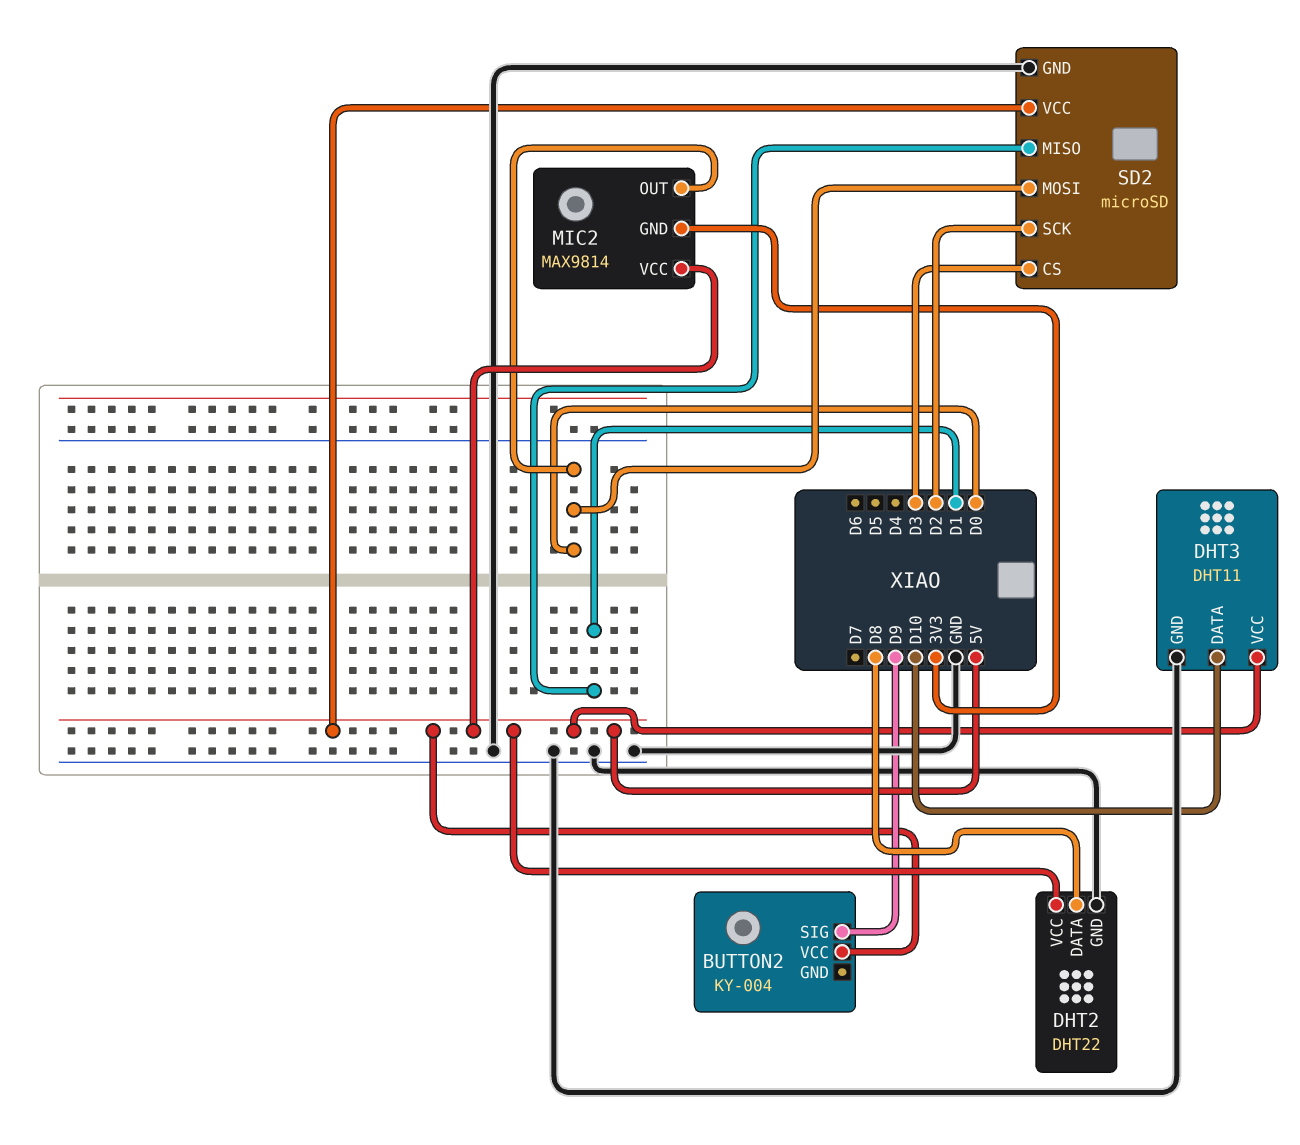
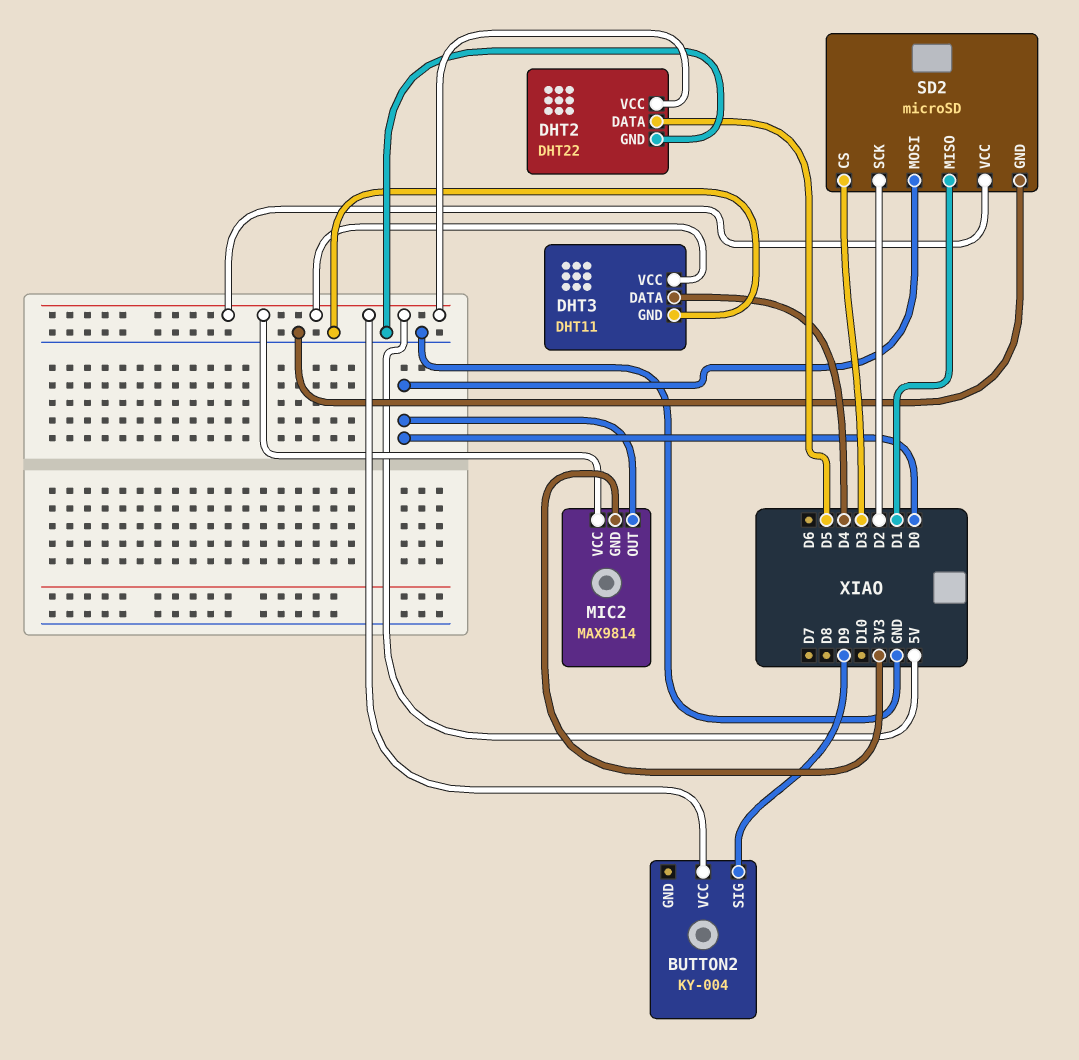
DHT2 pin DATA: D8 -> D5
DHT3 pin DATA: D10 -> D4

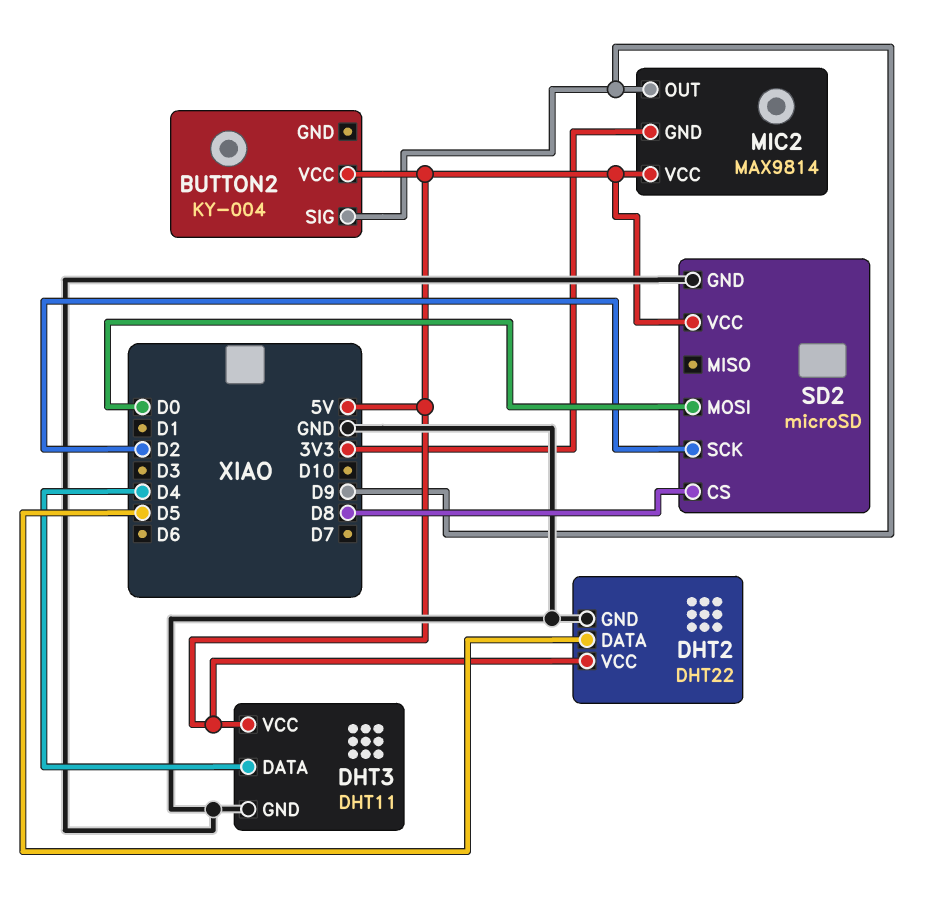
MIC2 pin OUT: D0 -> D9
SD2 pin CS: D3 -> D8
SD2 pin MISO: D1 -> none

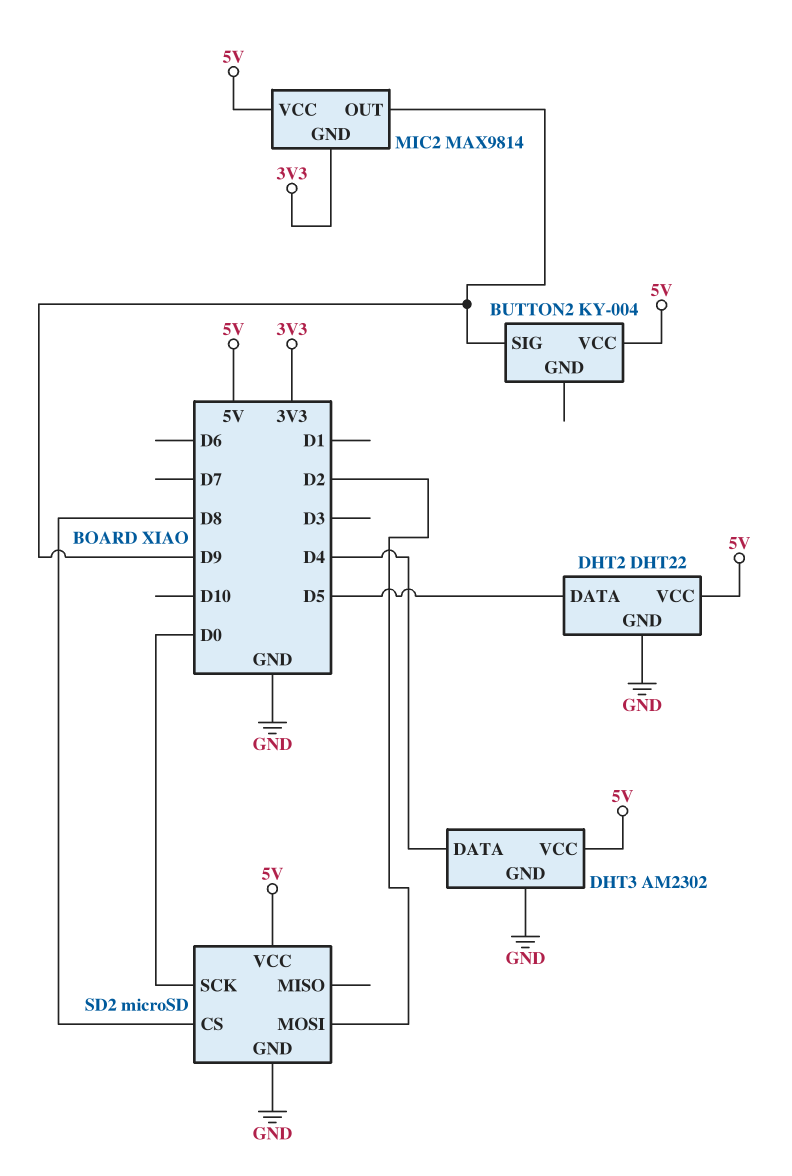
DHT3: DHT11 -> AM2302
SD2 pin MOSI: D0 -> D2
SD2 pin SCK: D2 -> D0

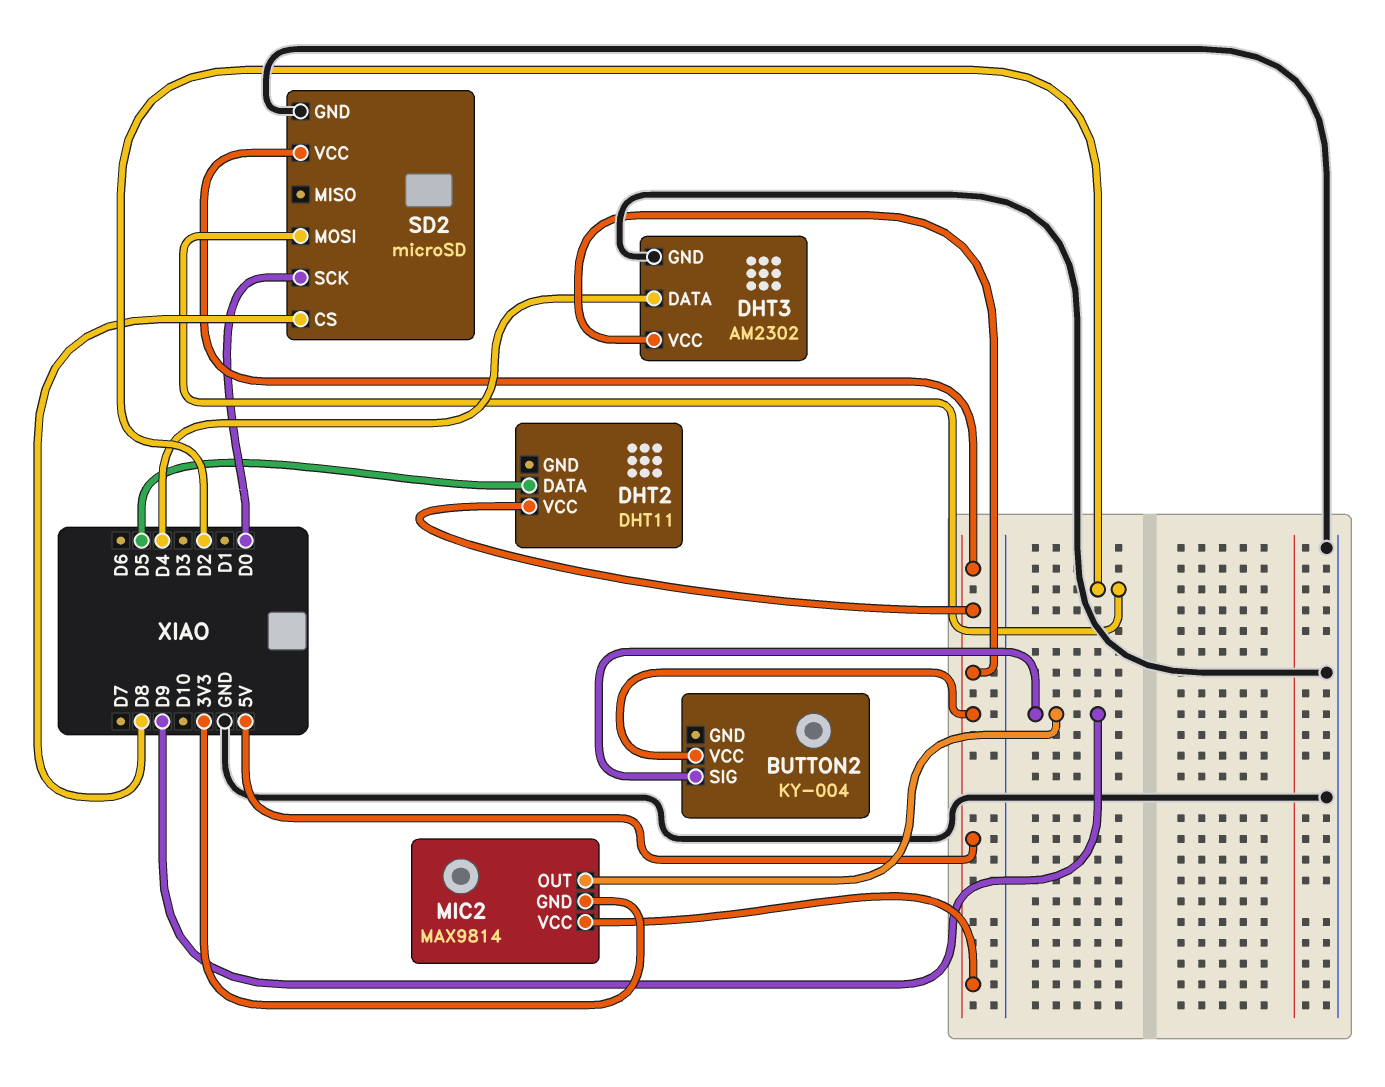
DHT2: DHT22 -> DHT11
DHT2 pin GND: GND -> none

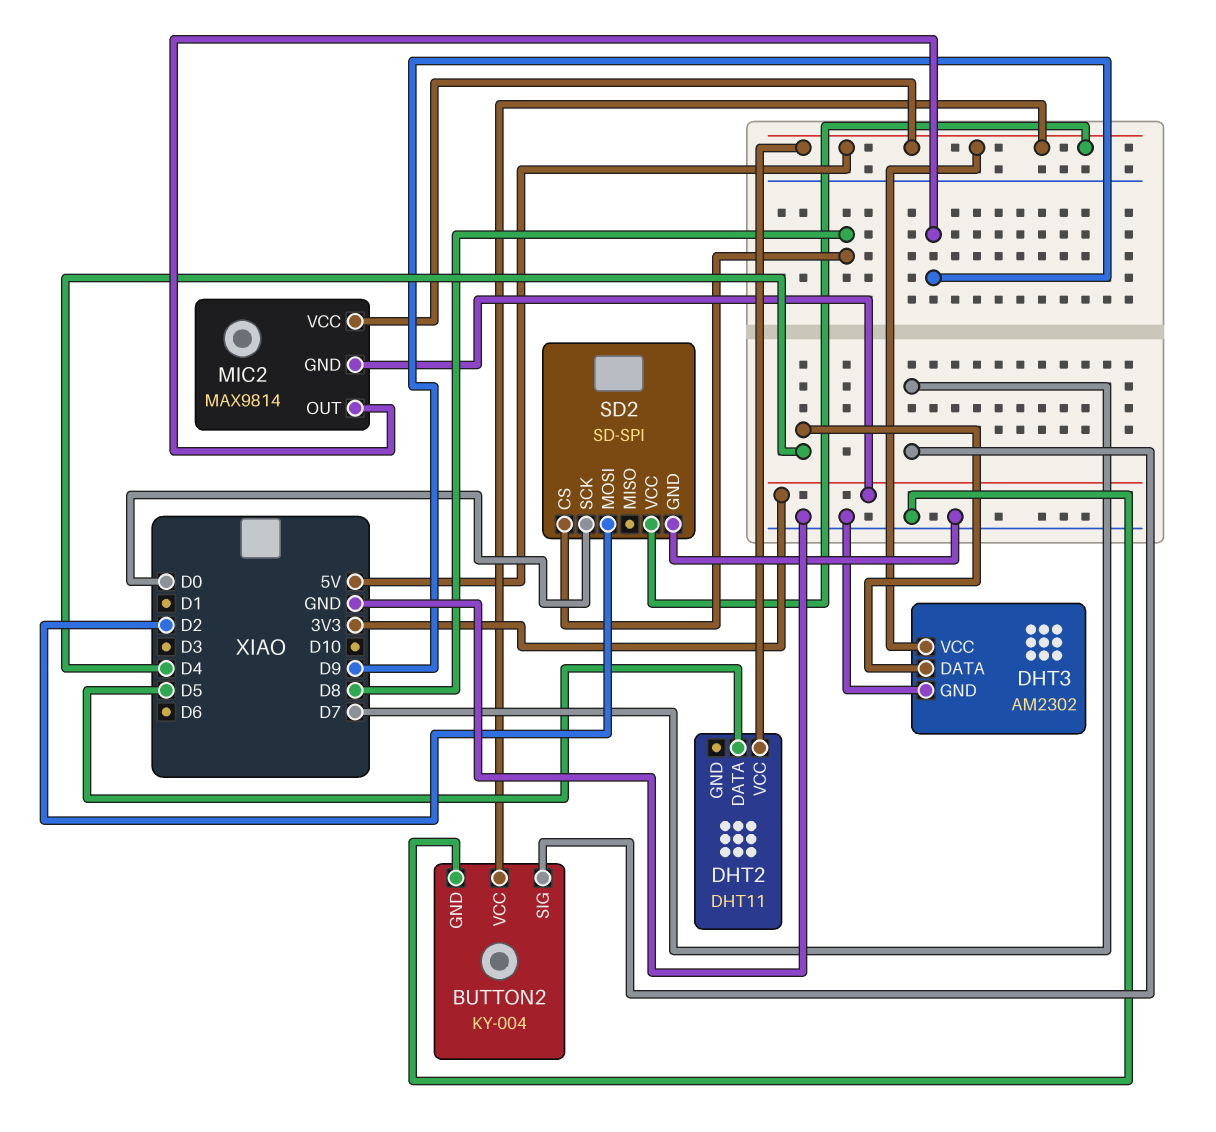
BUTTON2 pin GND: none -> GND
BUTTON2 pin SIG: D9 -> D7
SD2: microSD -> SD-SPI

